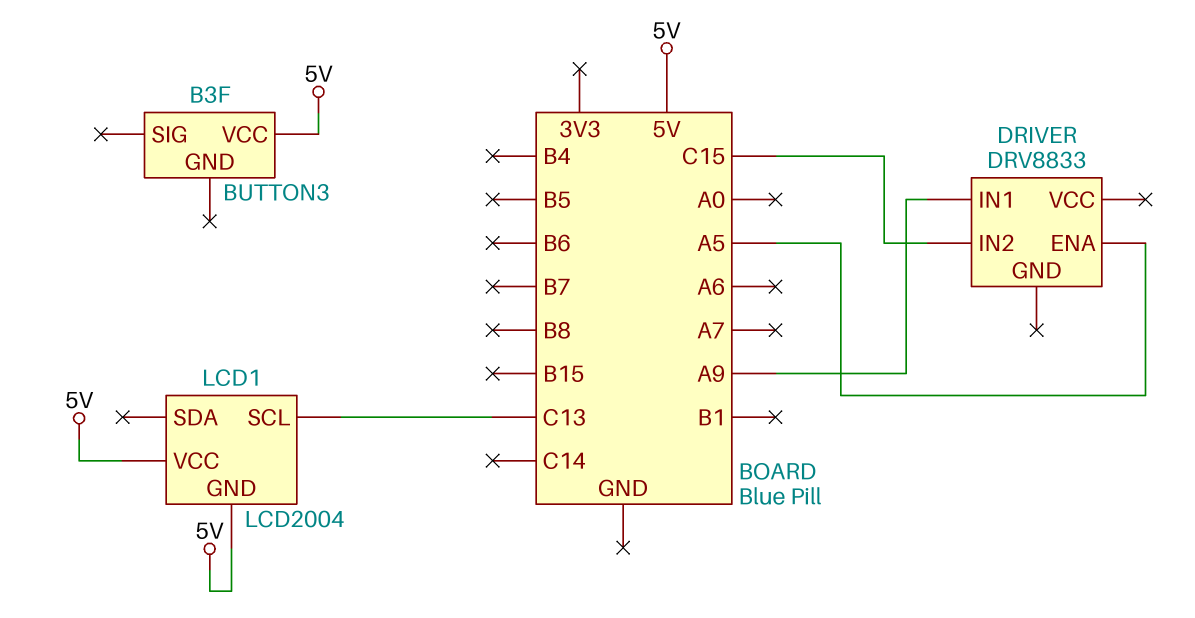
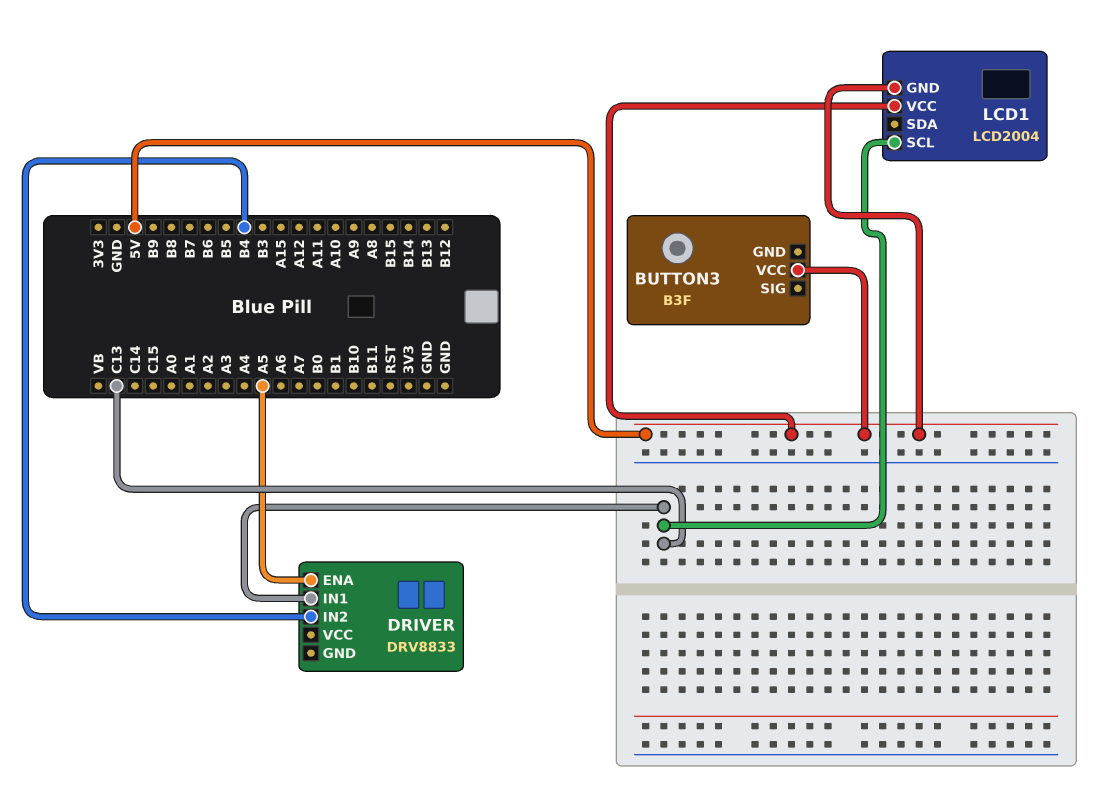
DRIVER pin IN1: A9 -> C13
DRIVER pin IN2: C15 -> B4

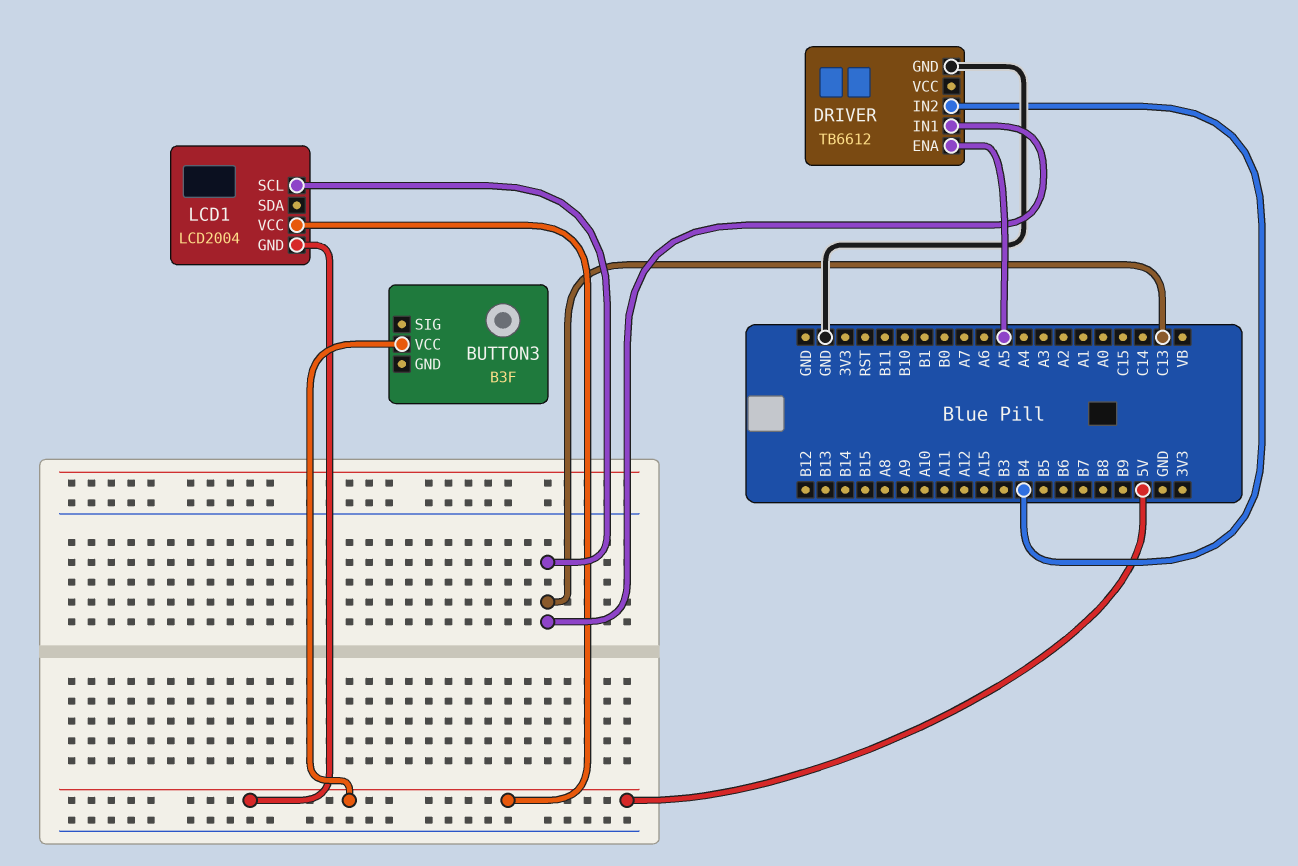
DRIVER: DRV8833 -> TB6612
DRIVER pin GND: none -> GND

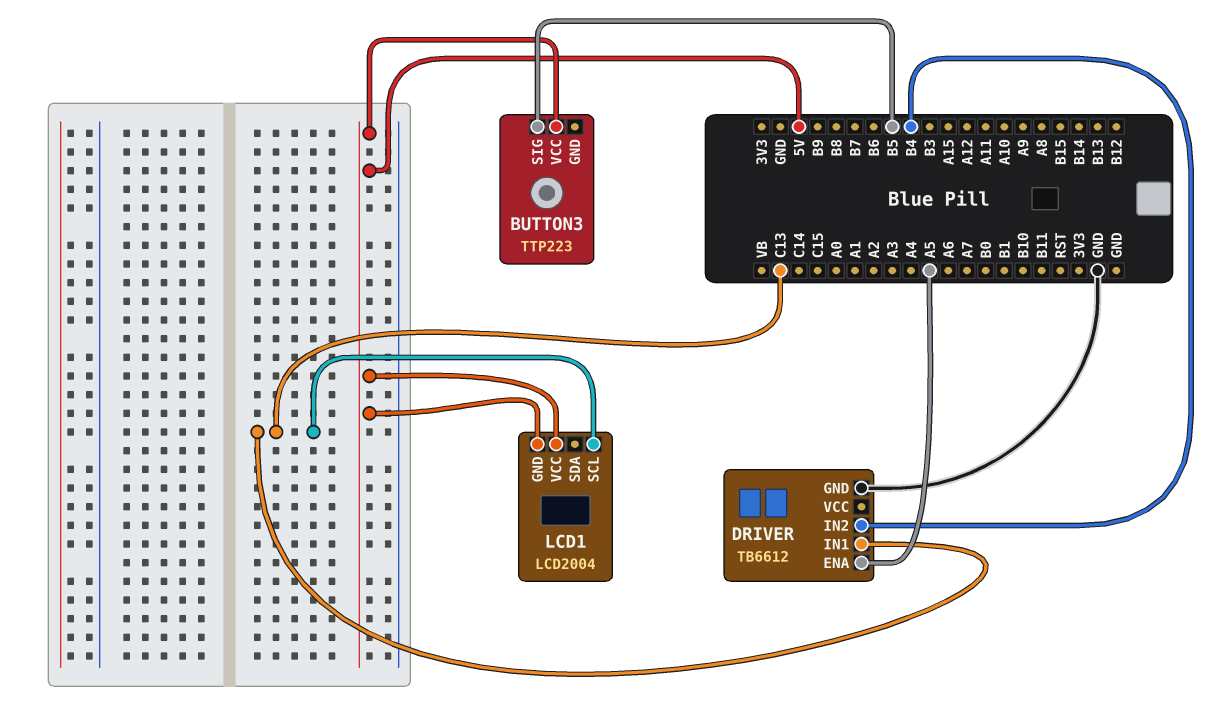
BUTTON3: B3F -> TTP223
BUTTON3 pin SIG: none -> B5

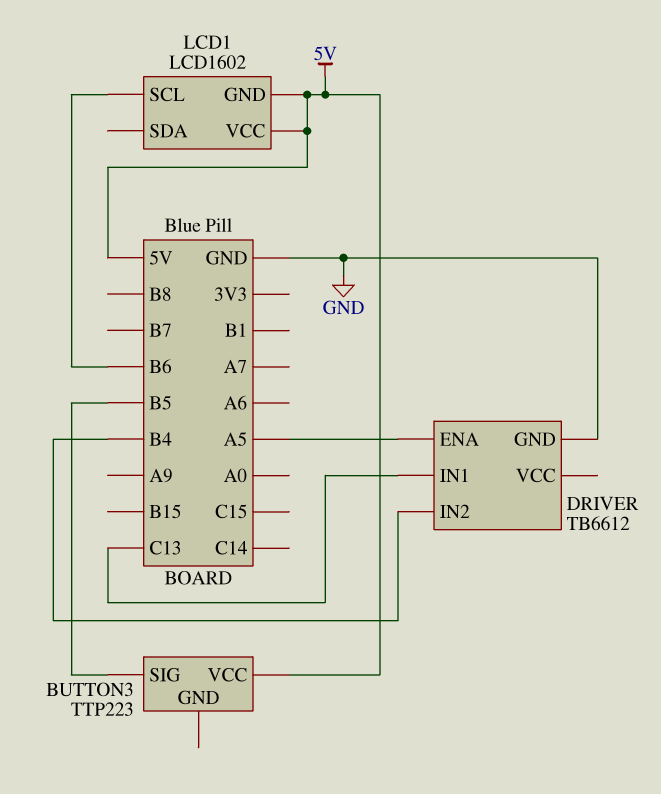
LCD1: LCD2004 -> LCD1602
LCD1 pin SCL: C13 -> B6

